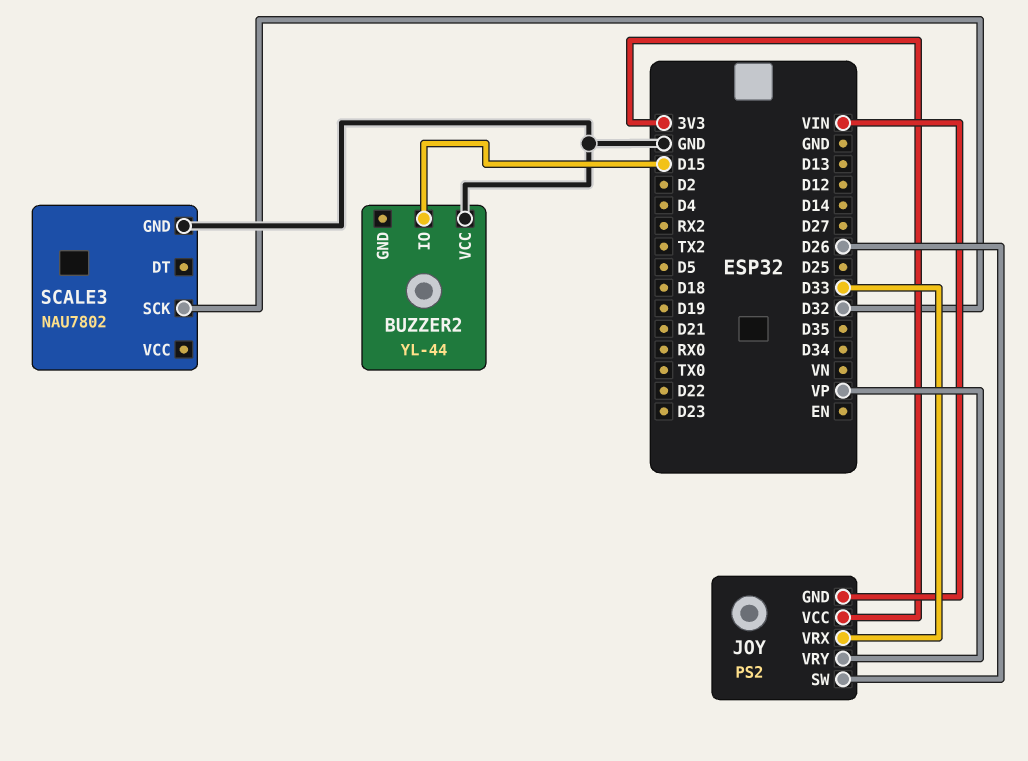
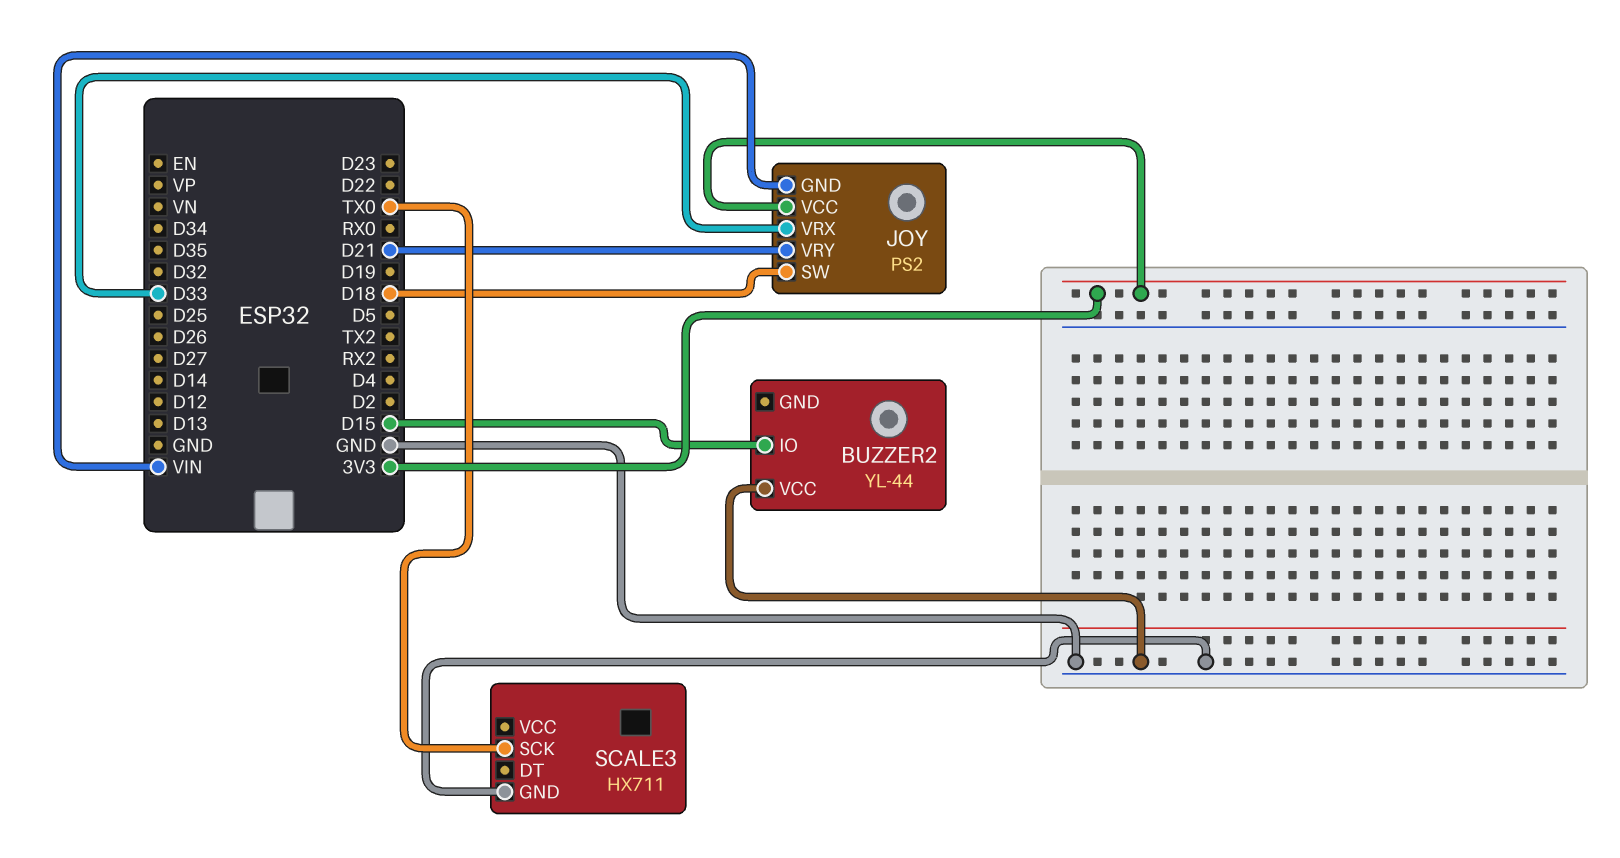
JOY pin SW: D26 -> D18
JOY pin VRY: VP -> D21
SCALE3: NAU7802 -> HX711
SCALE3 pin SCK: D32 -> TX0

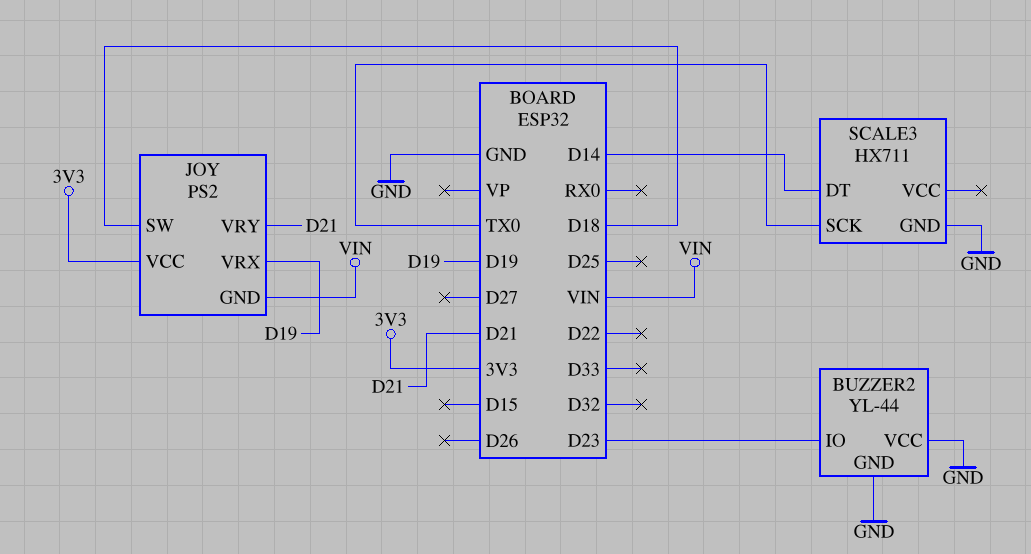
BUZZER2 pin GND: none -> GND
BUZZER2 pin IO: D15 -> D23
JOY pin VRX: D33 -> D19
SCALE3 pin DT: none -> D14

